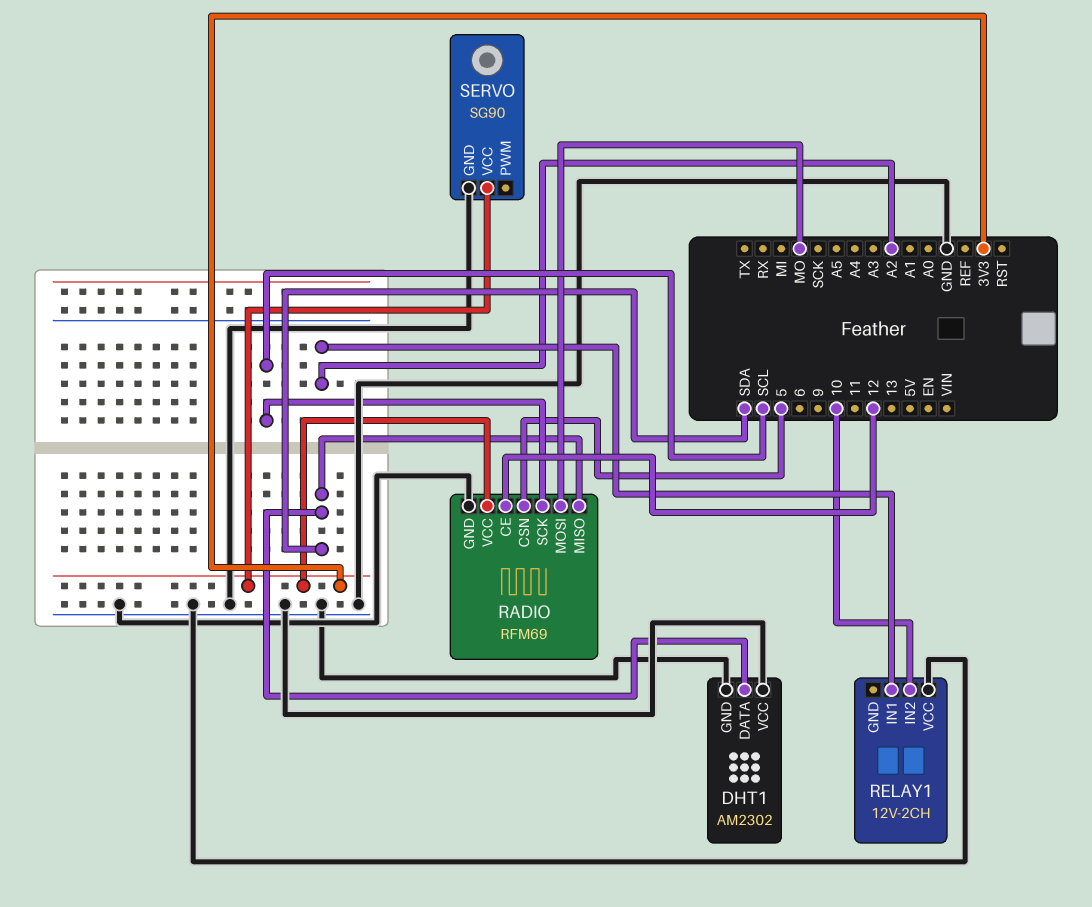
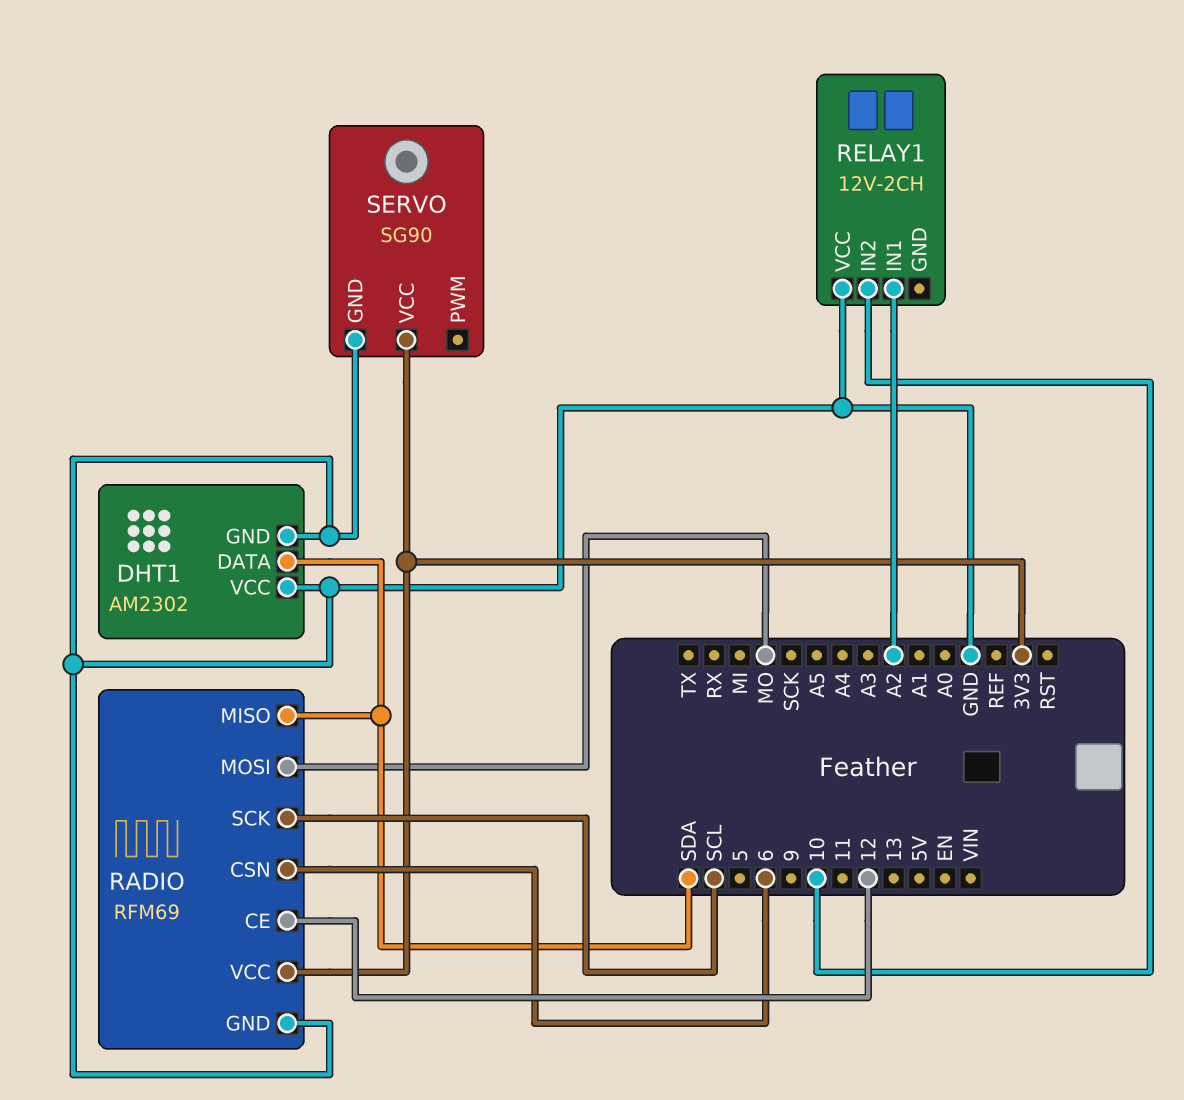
RADIO pin CSN: 5 -> 6

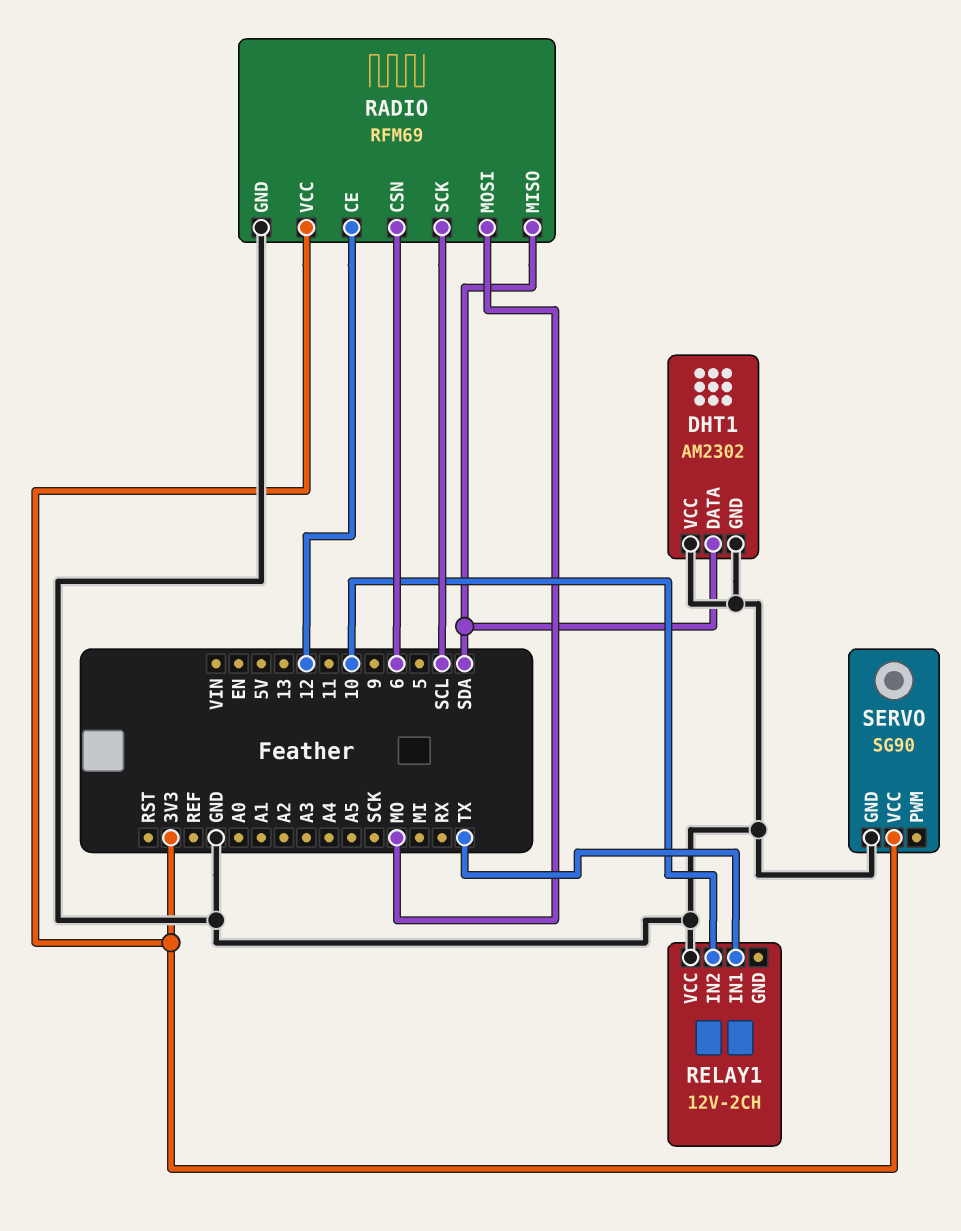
RELAY1 pin IN1: A2 -> TX

